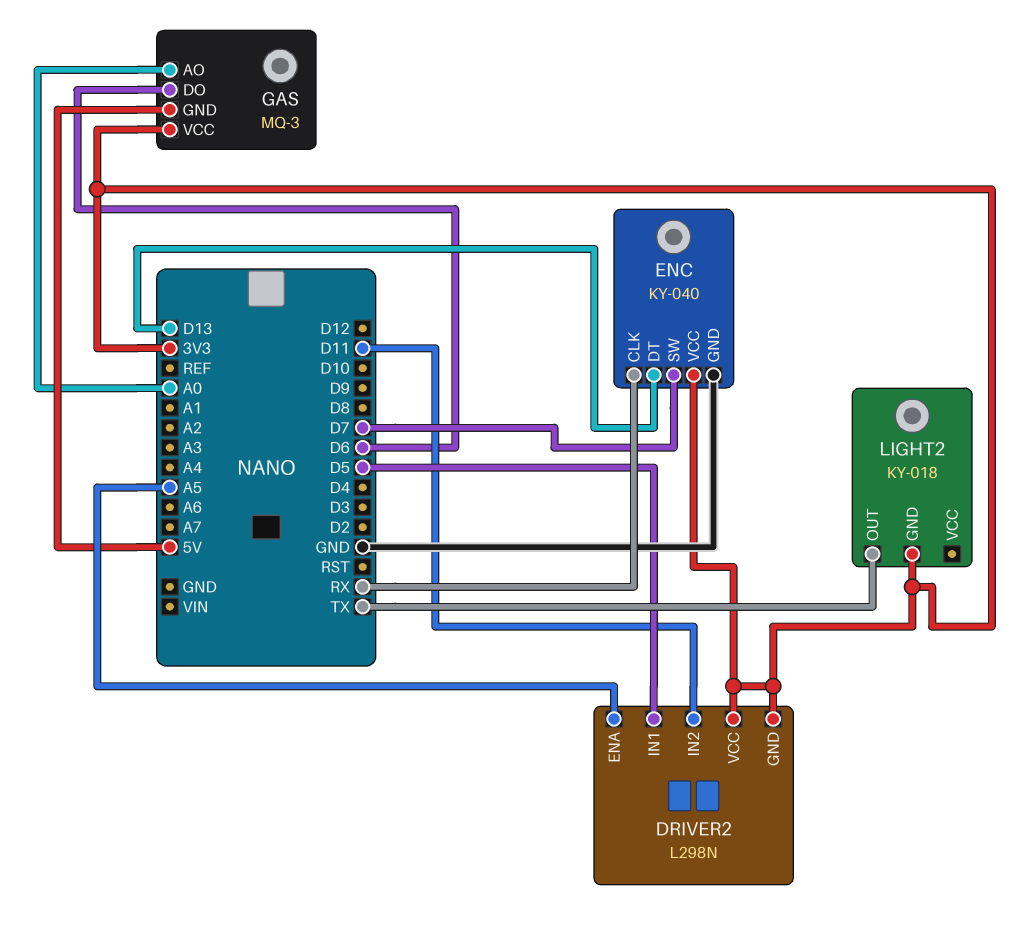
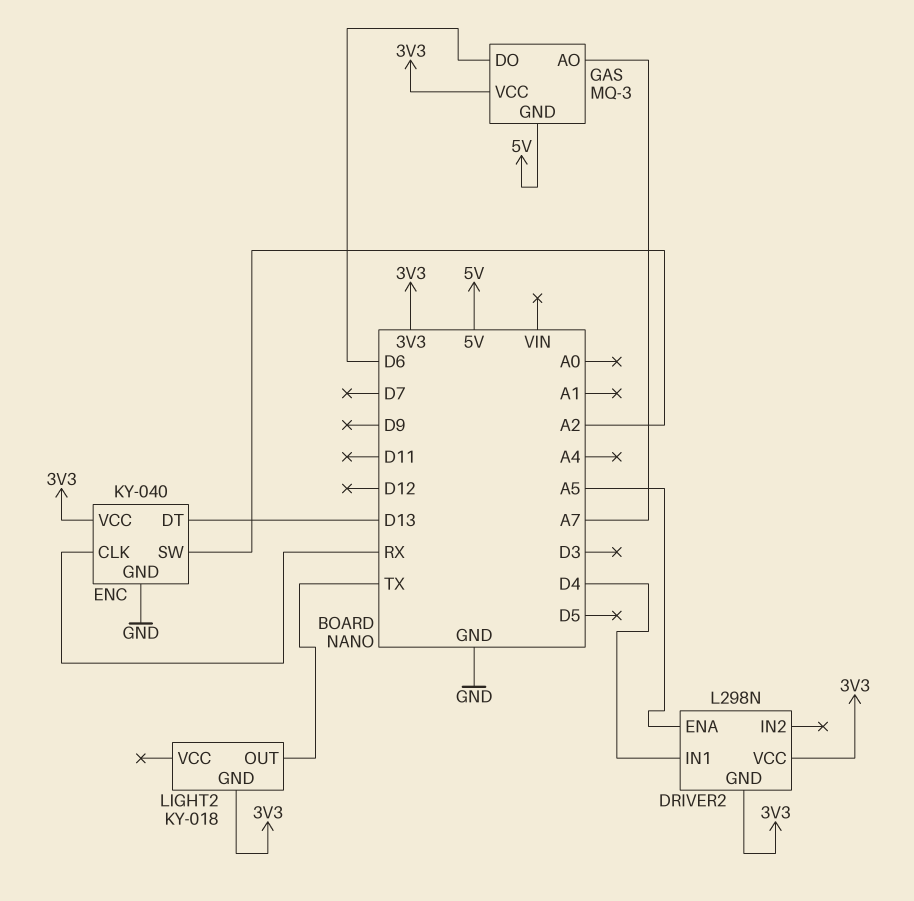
DRIVER2 pin IN1: D5 -> D4
DRIVER2 pin IN2: D11 -> none
ENC pin SW: D7 -> A2
GAS pin AO: A0 -> A7

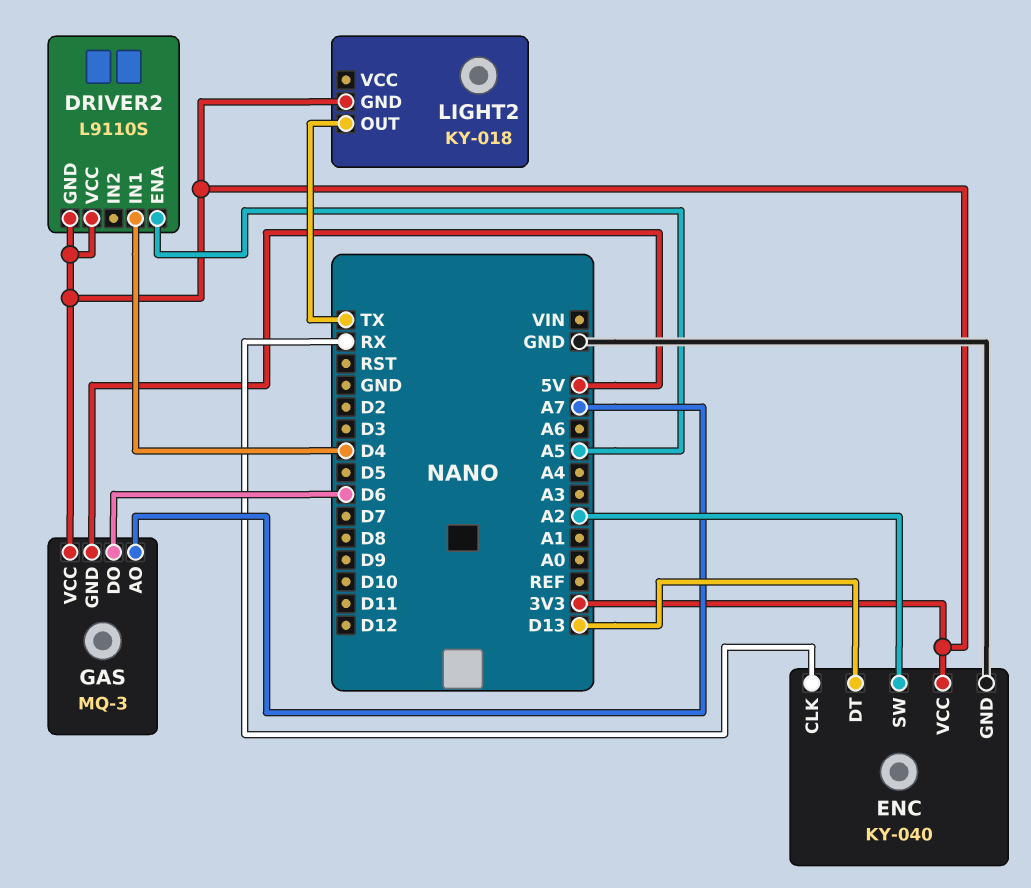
DRIVER2: L298N -> L9110S

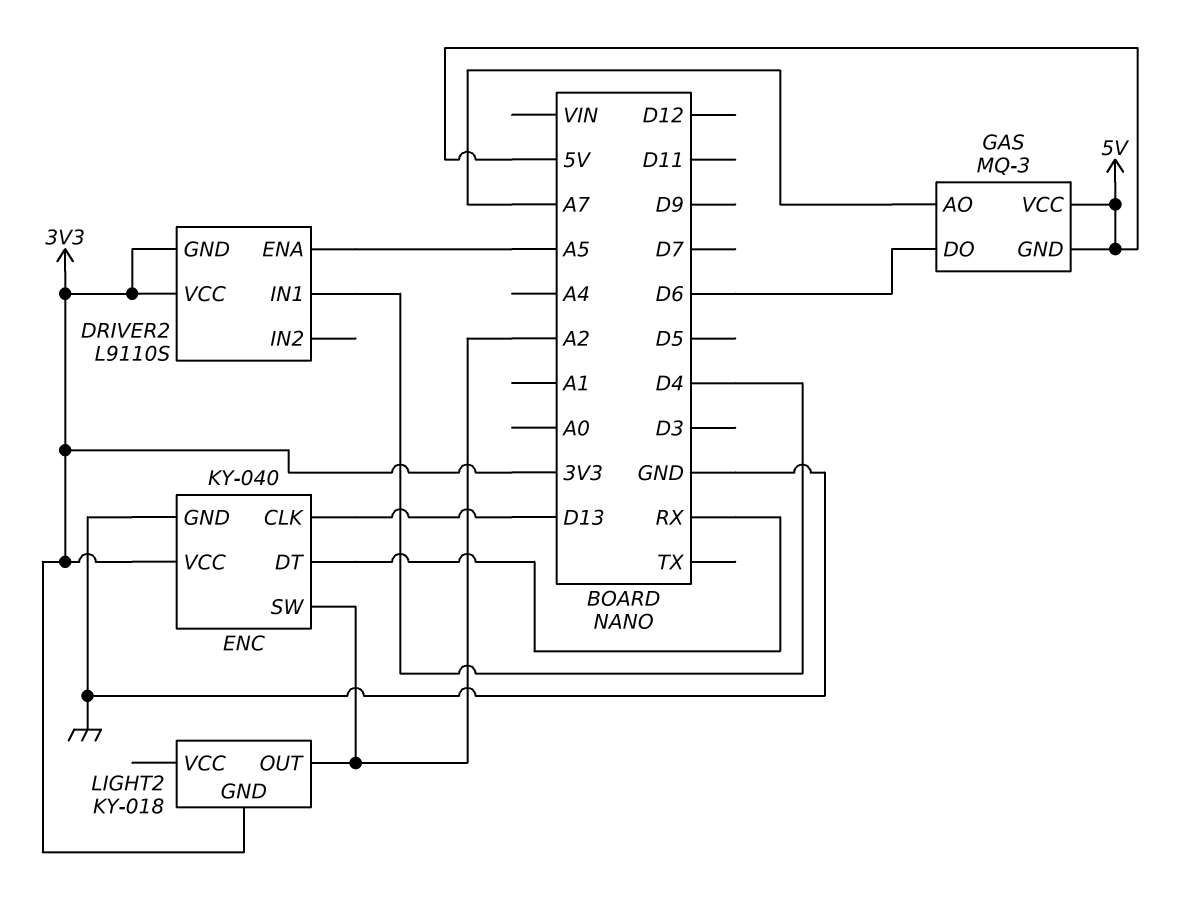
ENC pin CLK: RX -> D13
ENC pin DT: D13 -> RX
GAS pin VCC: 3V3 -> 5V
LIGHT2 pin OUT: TX -> A2

